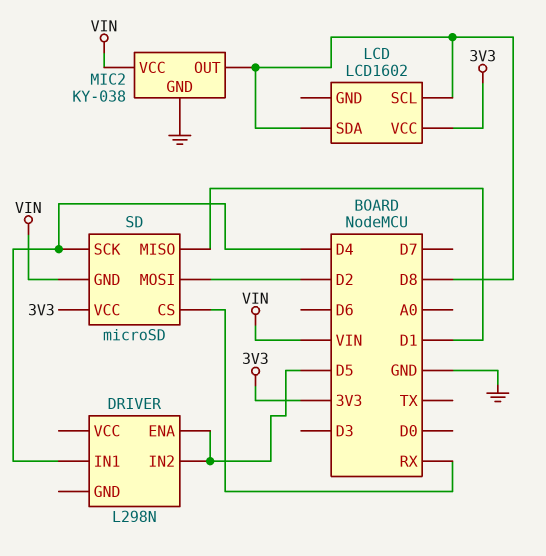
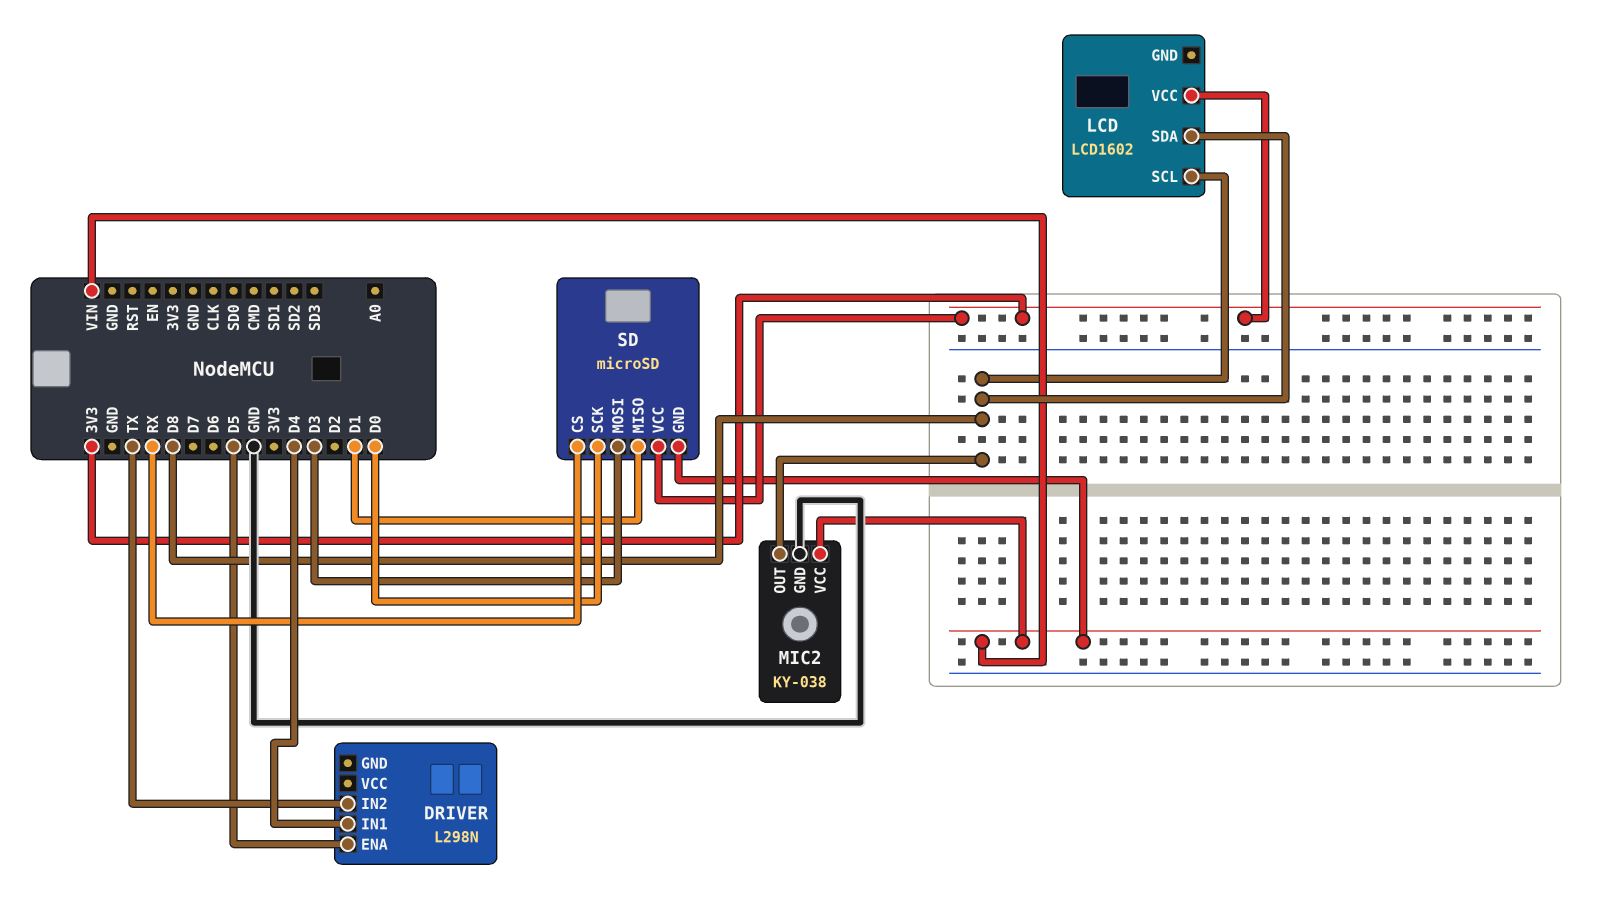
DRIVER pin IN2: D5 -> TX
SD pin MOSI: D2 -> D3
SD pin SCK: D4 -> D0

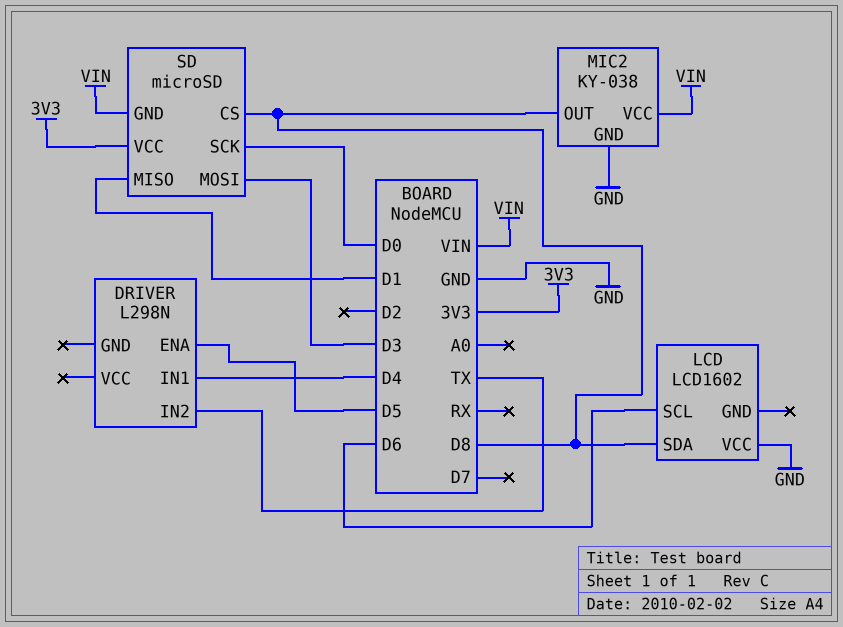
LCD pin SCL: D8 -> D6
LCD pin VCC: 3V3 -> GND
SD pin CS: RX -> D8

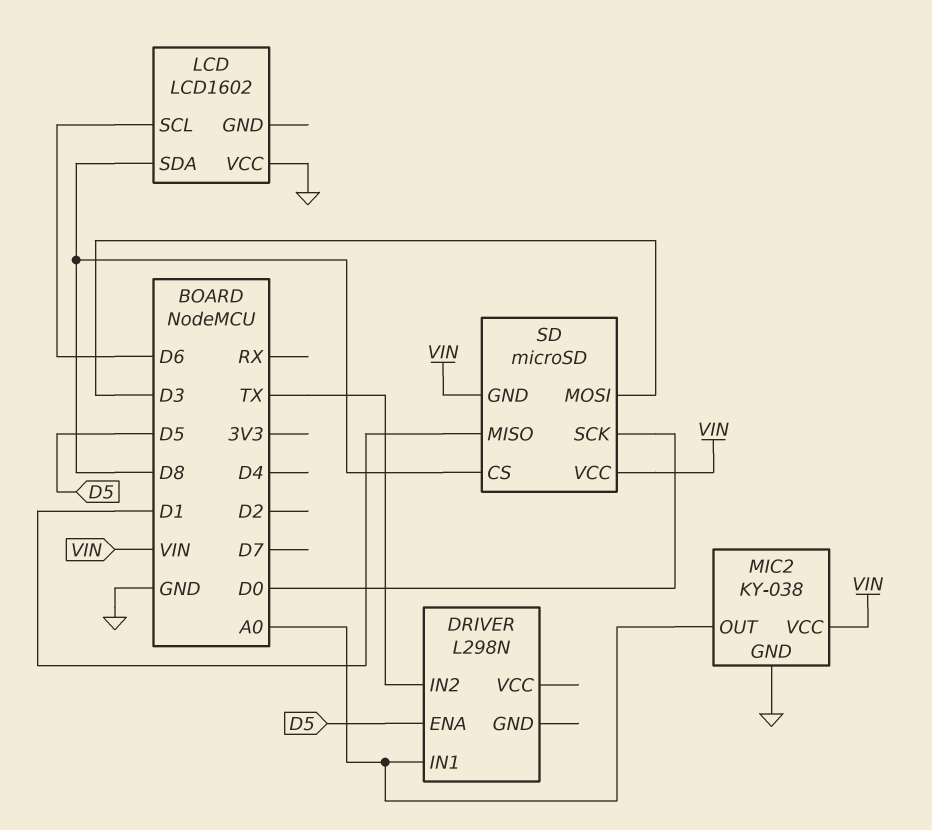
DRIVER pin IN1: D4 -> A0
MIC2 pin OUT: D8 -> A0
SD pin VCC: 3V3 -> VIN

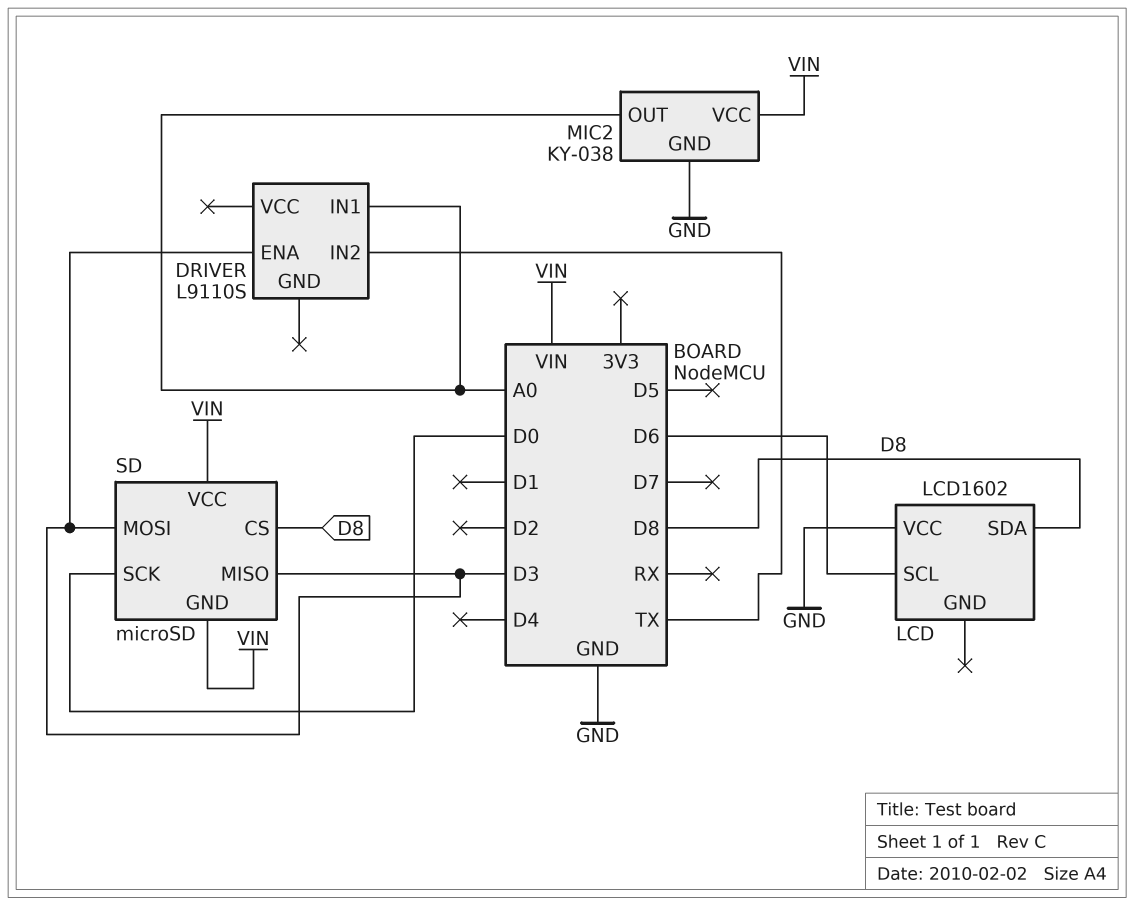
DRIVER: L298N -> L9110S
DRIVER pin ENA: D5 -> D3
SD pin MISO: D1 -> D3

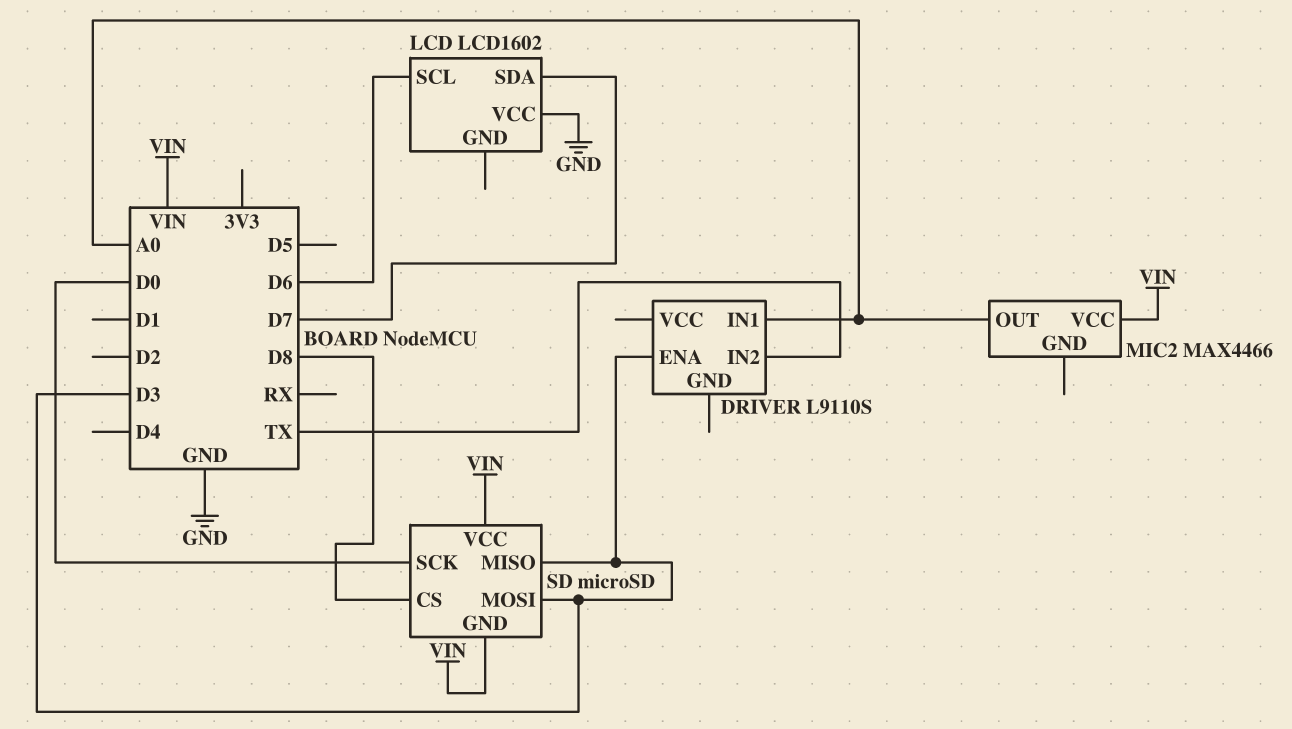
LCD pin SDA: D8 -> D7
MIC2: KY-038 -> MAX4466
MIC2 pin GND: GND -> none

